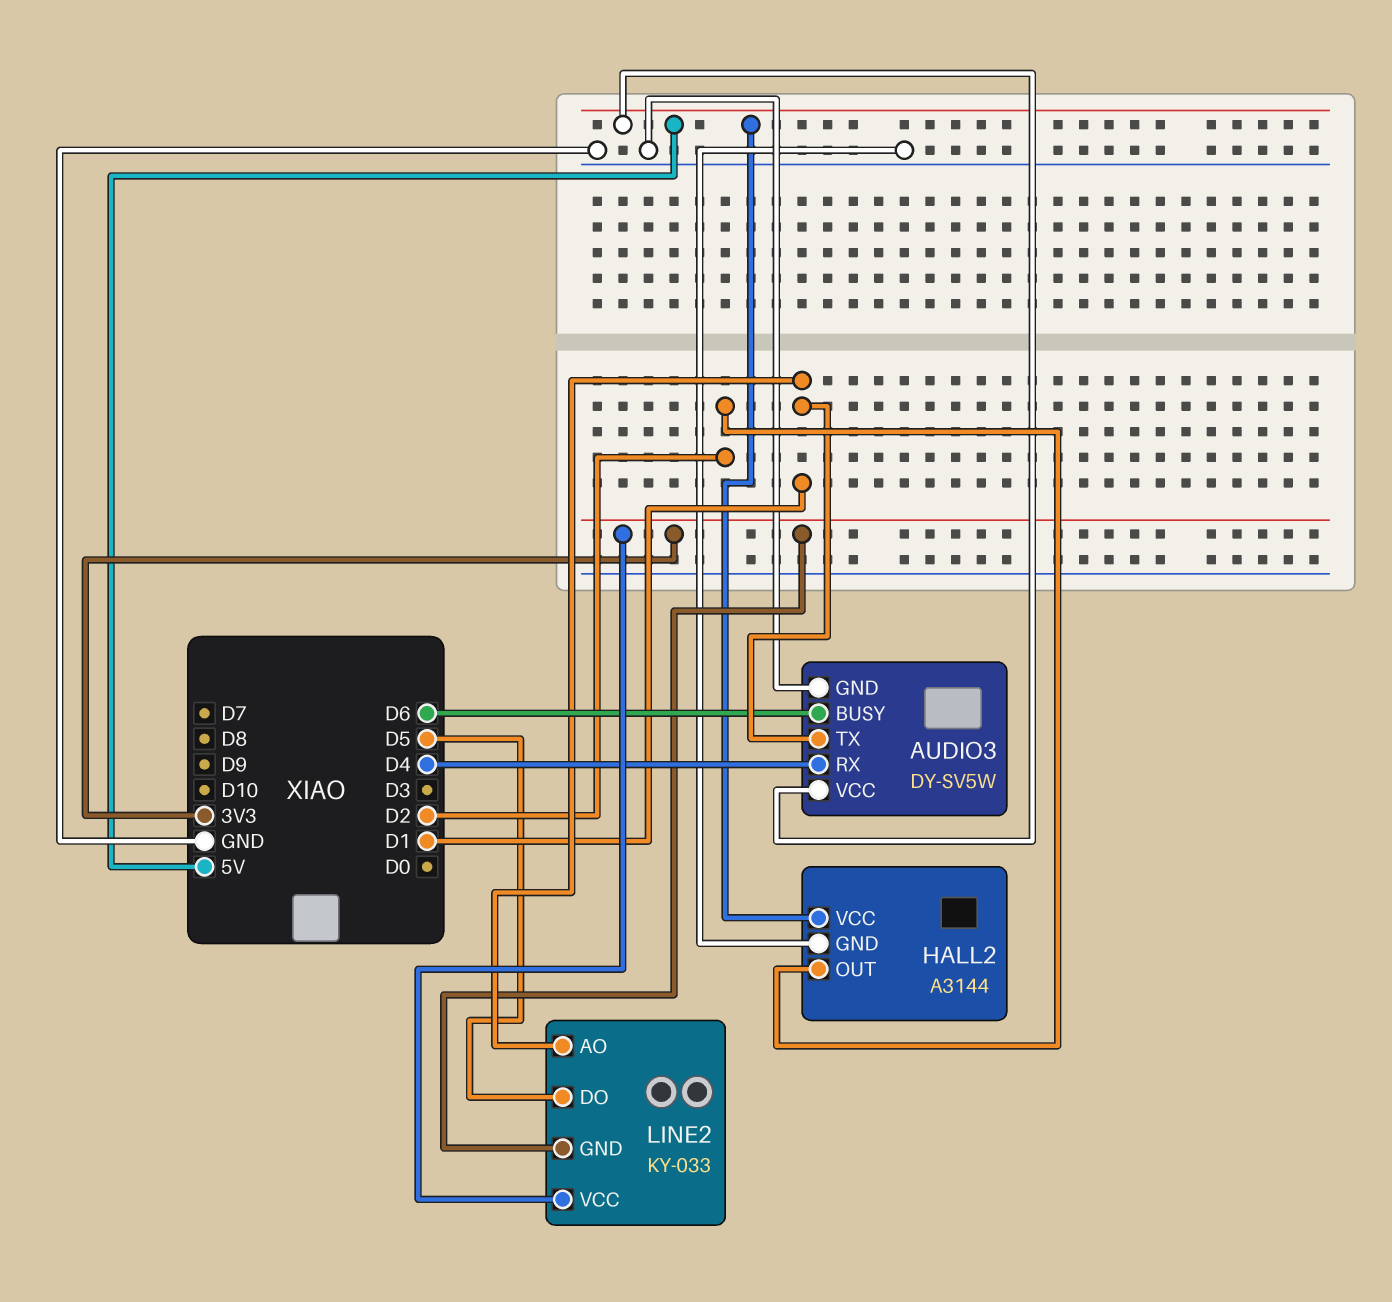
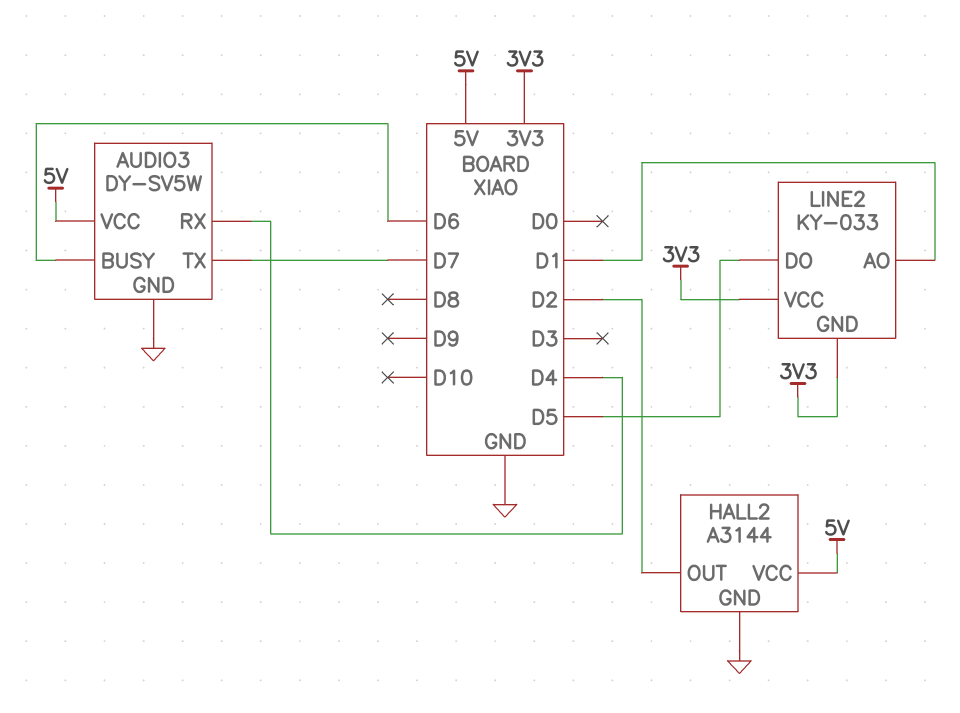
AUDIO3 pin TX: D1 -> D7

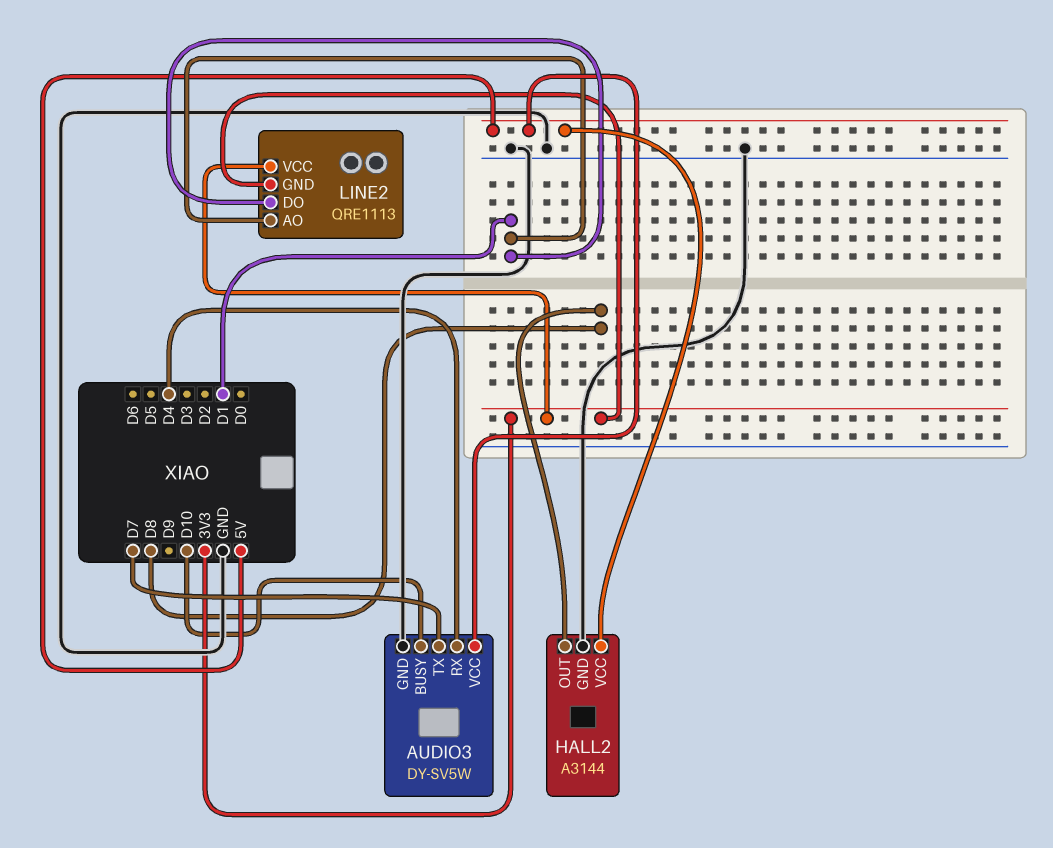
AUDIO3 pin BUSY: D6 -> D10
HALL2 pin OUT: D2 -> D8
LINE2: KY-033 -> QRE1113
LINE2 pin DO: D5 -> D1

